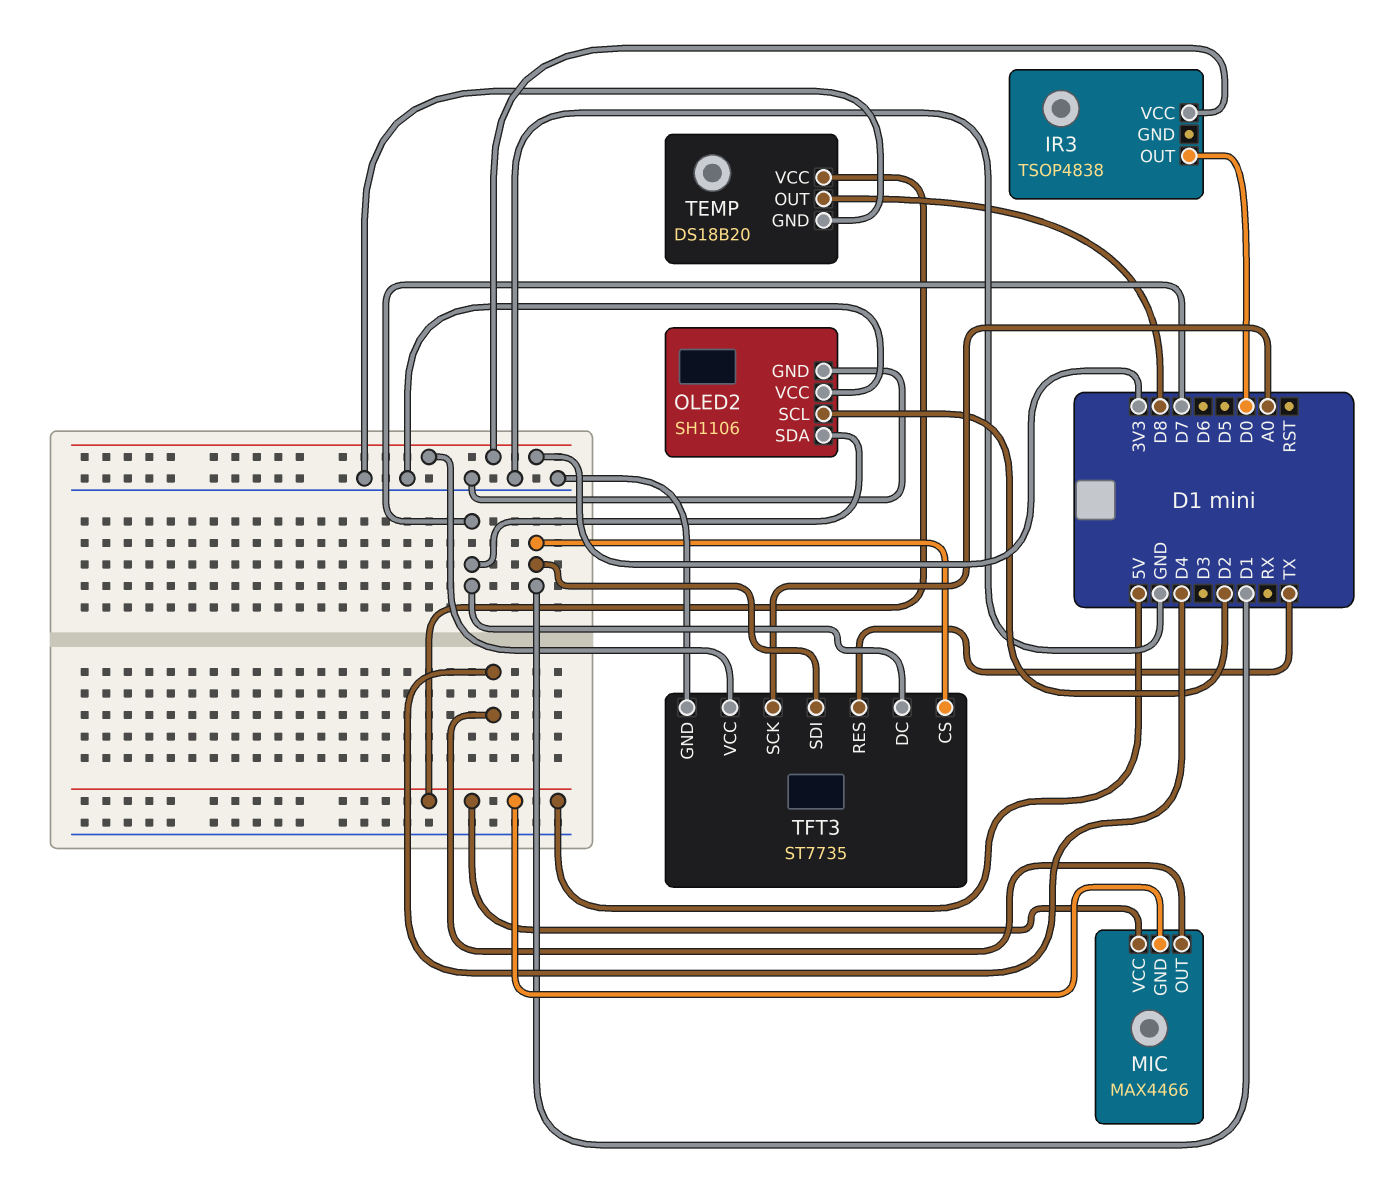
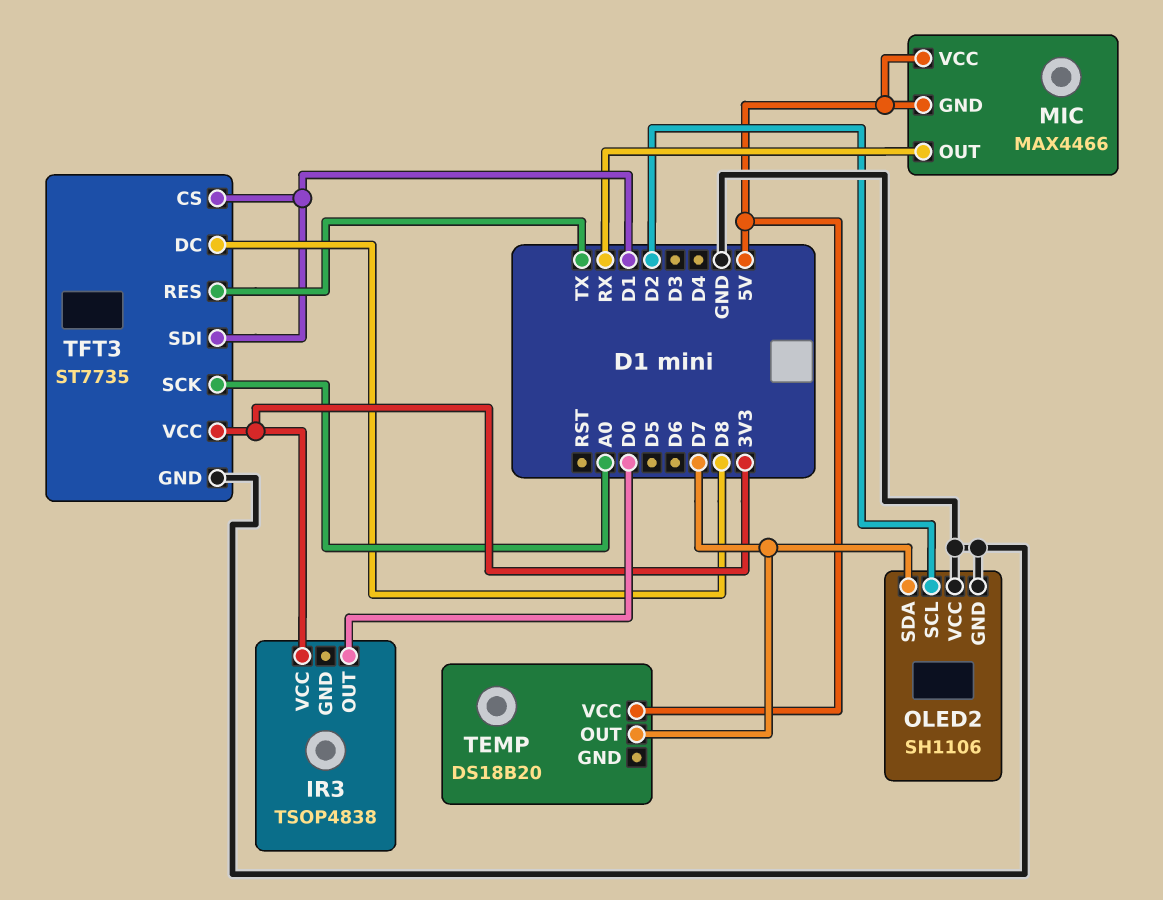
MIC pin OUT: D4 -> RX
TEMP pin GND: GND -> none
TEMP pin OUT: D8 -> D7
TFT3 pin DC: D7 -> D8

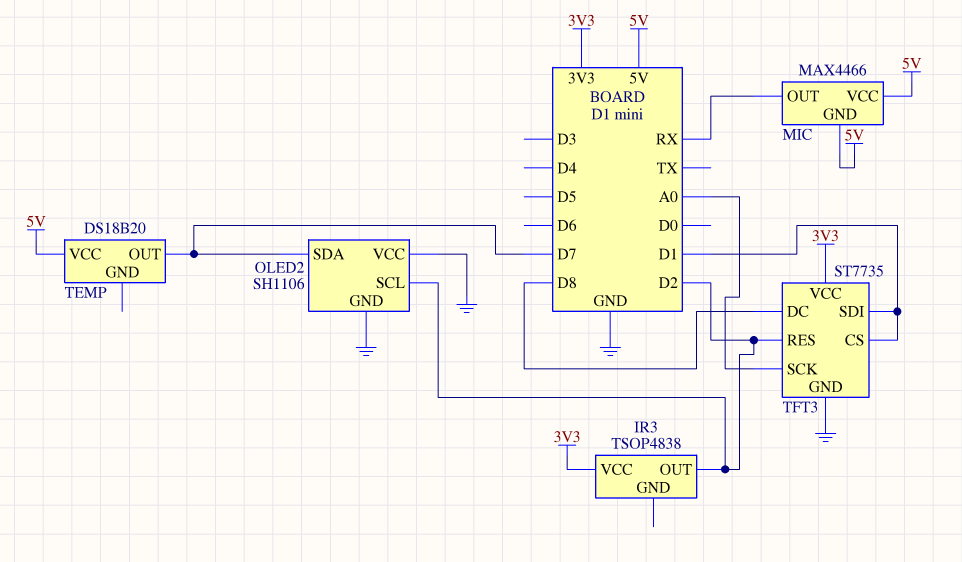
IR3 pin OUT: D0 -> D2
TFT3 pin RES: TX -> D2

